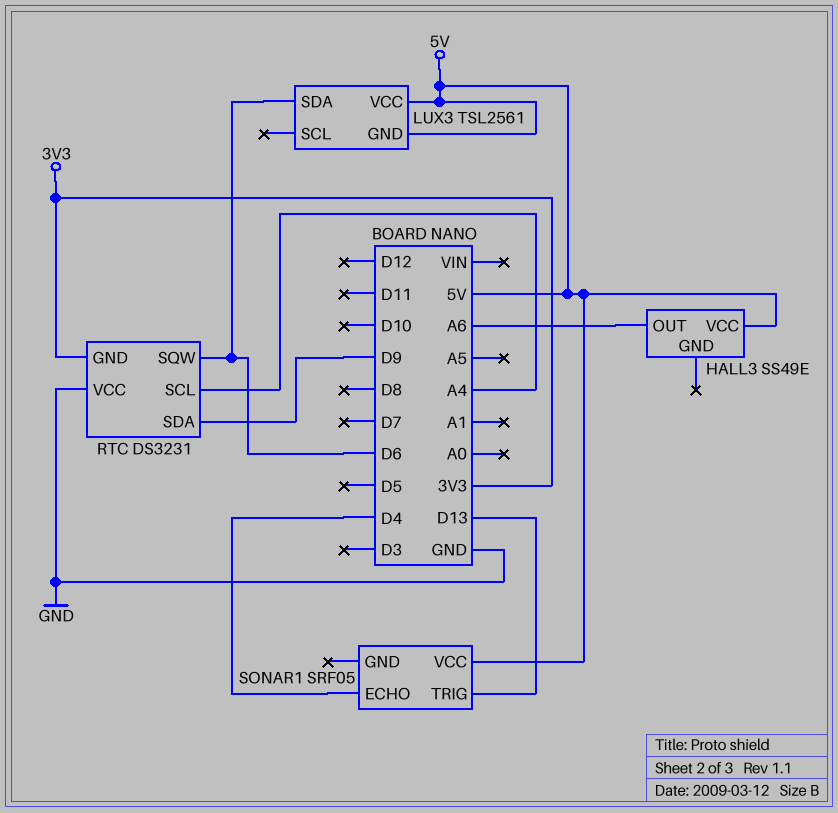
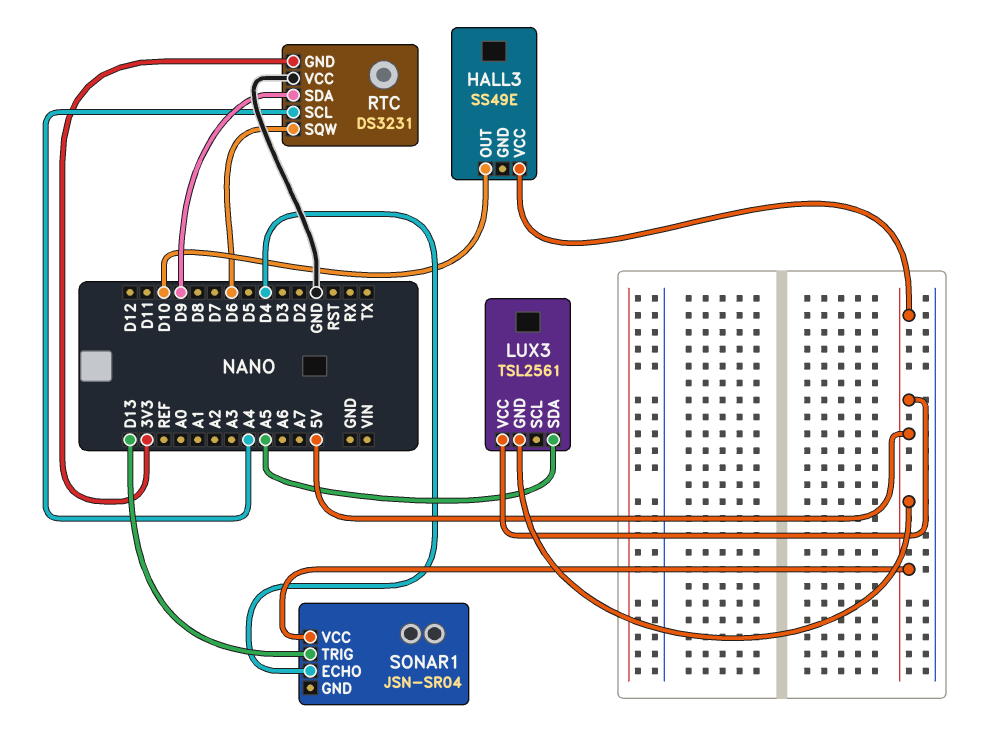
HALL3 pin OUT: A6 -> D10
LUX3 pin SDA: D6 -> A5
SONAR1: SRF05 -> JSN-SR04

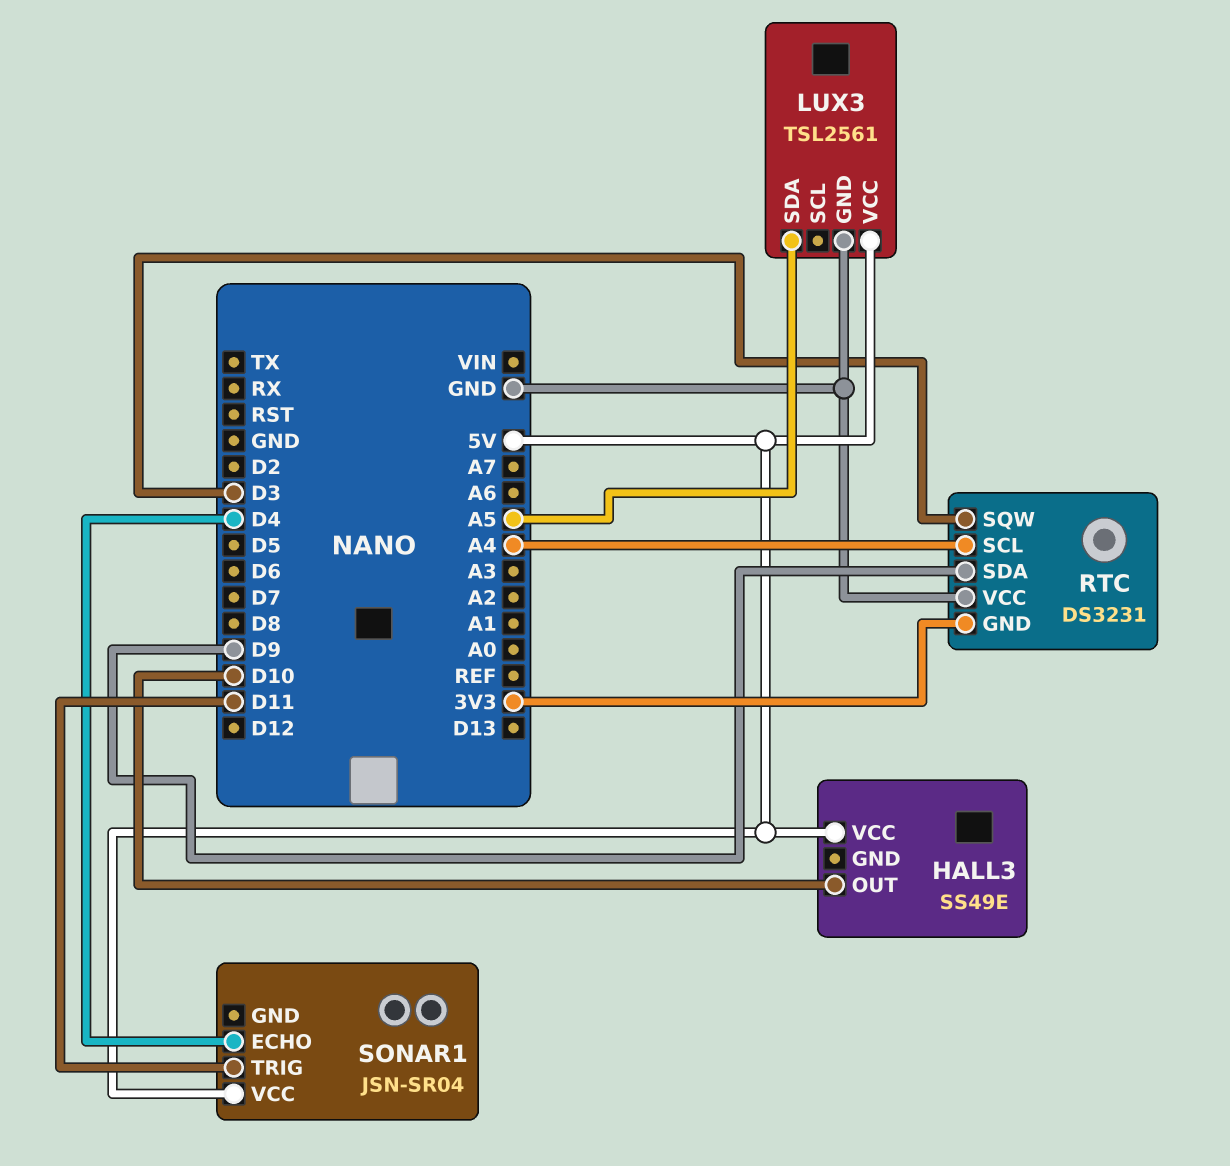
LUX3 pin GND: 5V -> GND
RTC pin SQW: D6 -> D3
SONAR1 pin TRIG: D13 -> D11

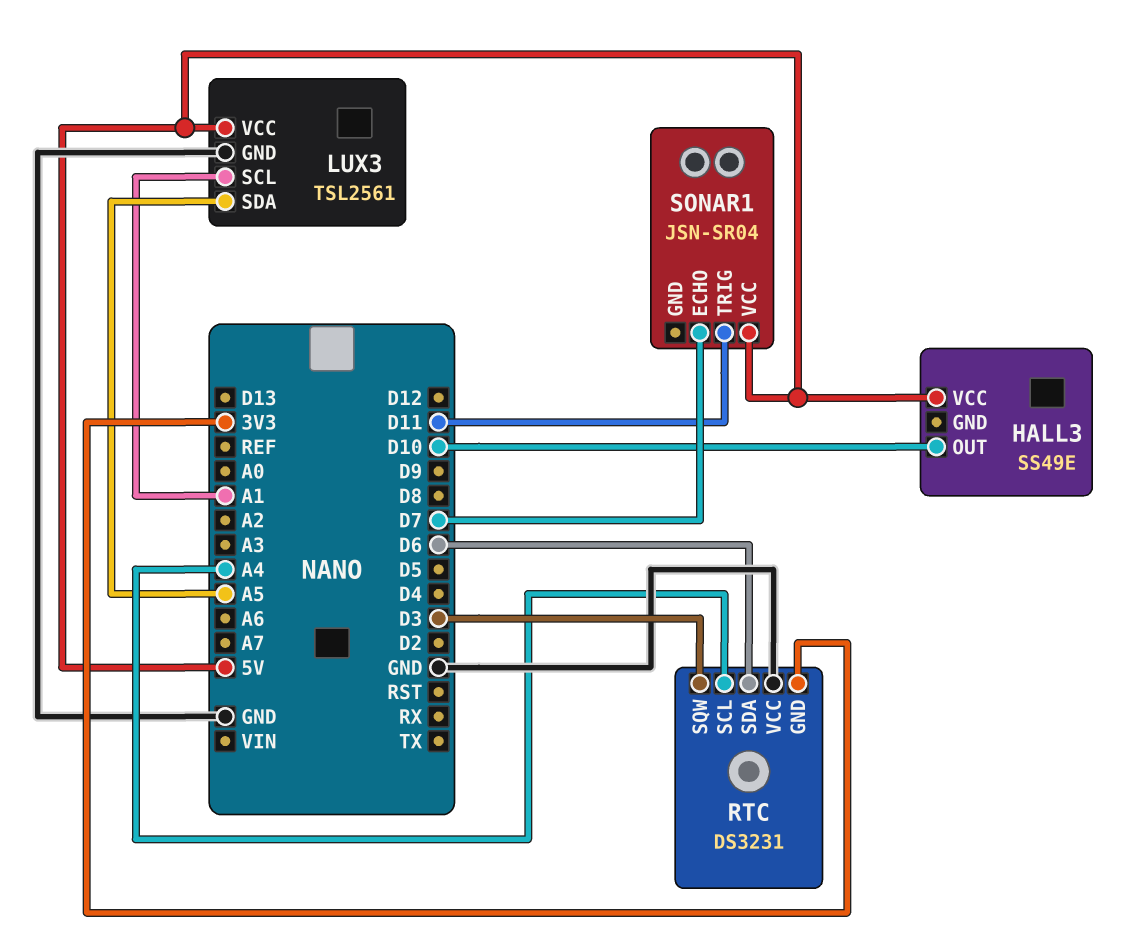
LUX3 pin SCL: none -> A1
RTC pin SDA: D9 -> D6
SONAR1 pin ECHO: D4 -> D7

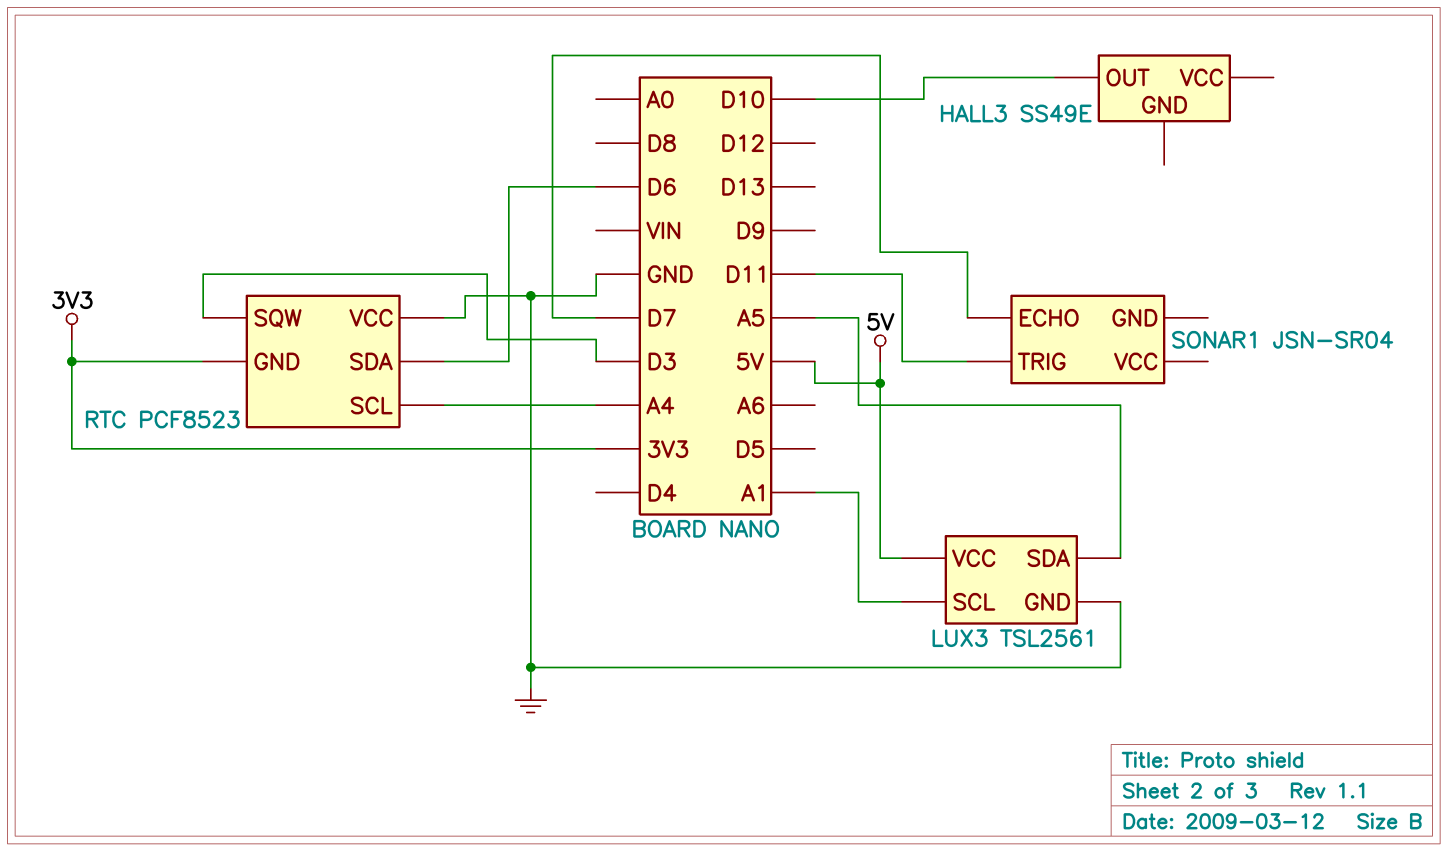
HALL3 pin VCC: 5V -> none
RTC: DS3231 -> PCF8523
SONAR1 pin VCC: 5V -> none

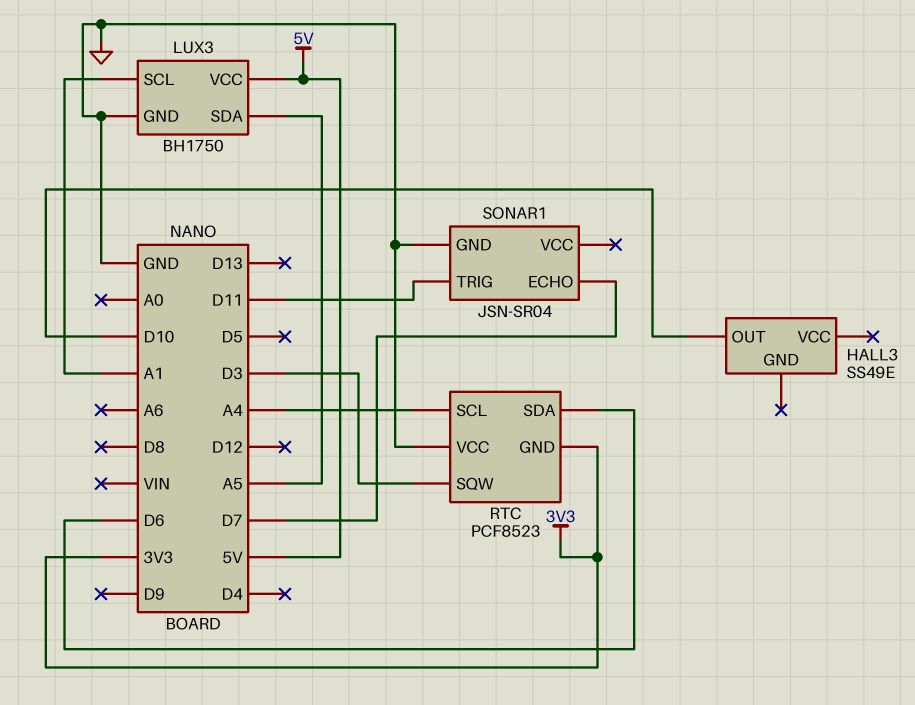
LUX3: TSL2561 -> BH1750
SONAR1 pin GND: none -> GND

